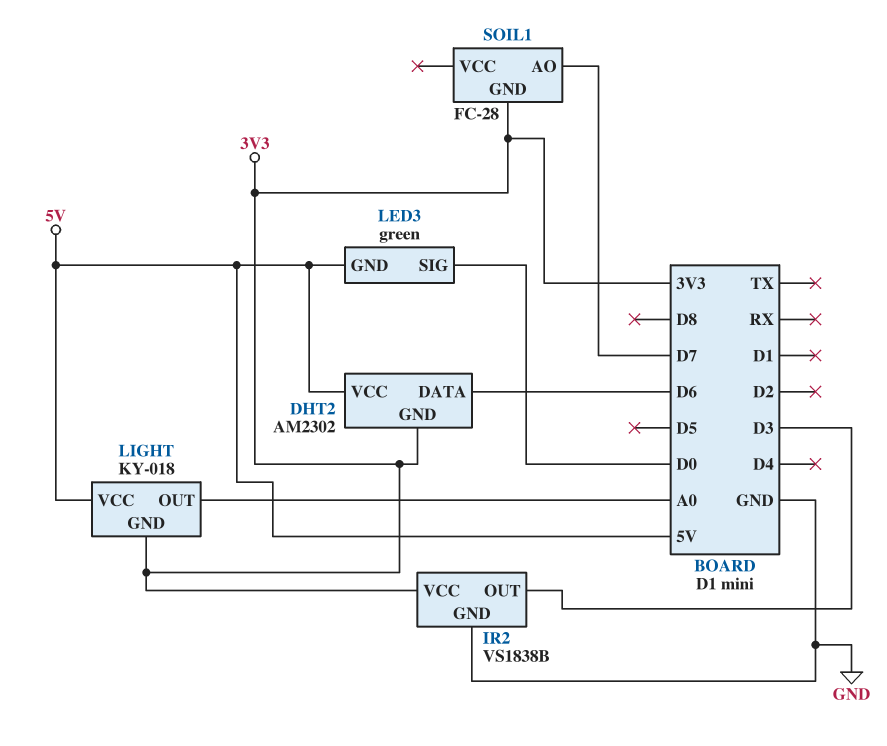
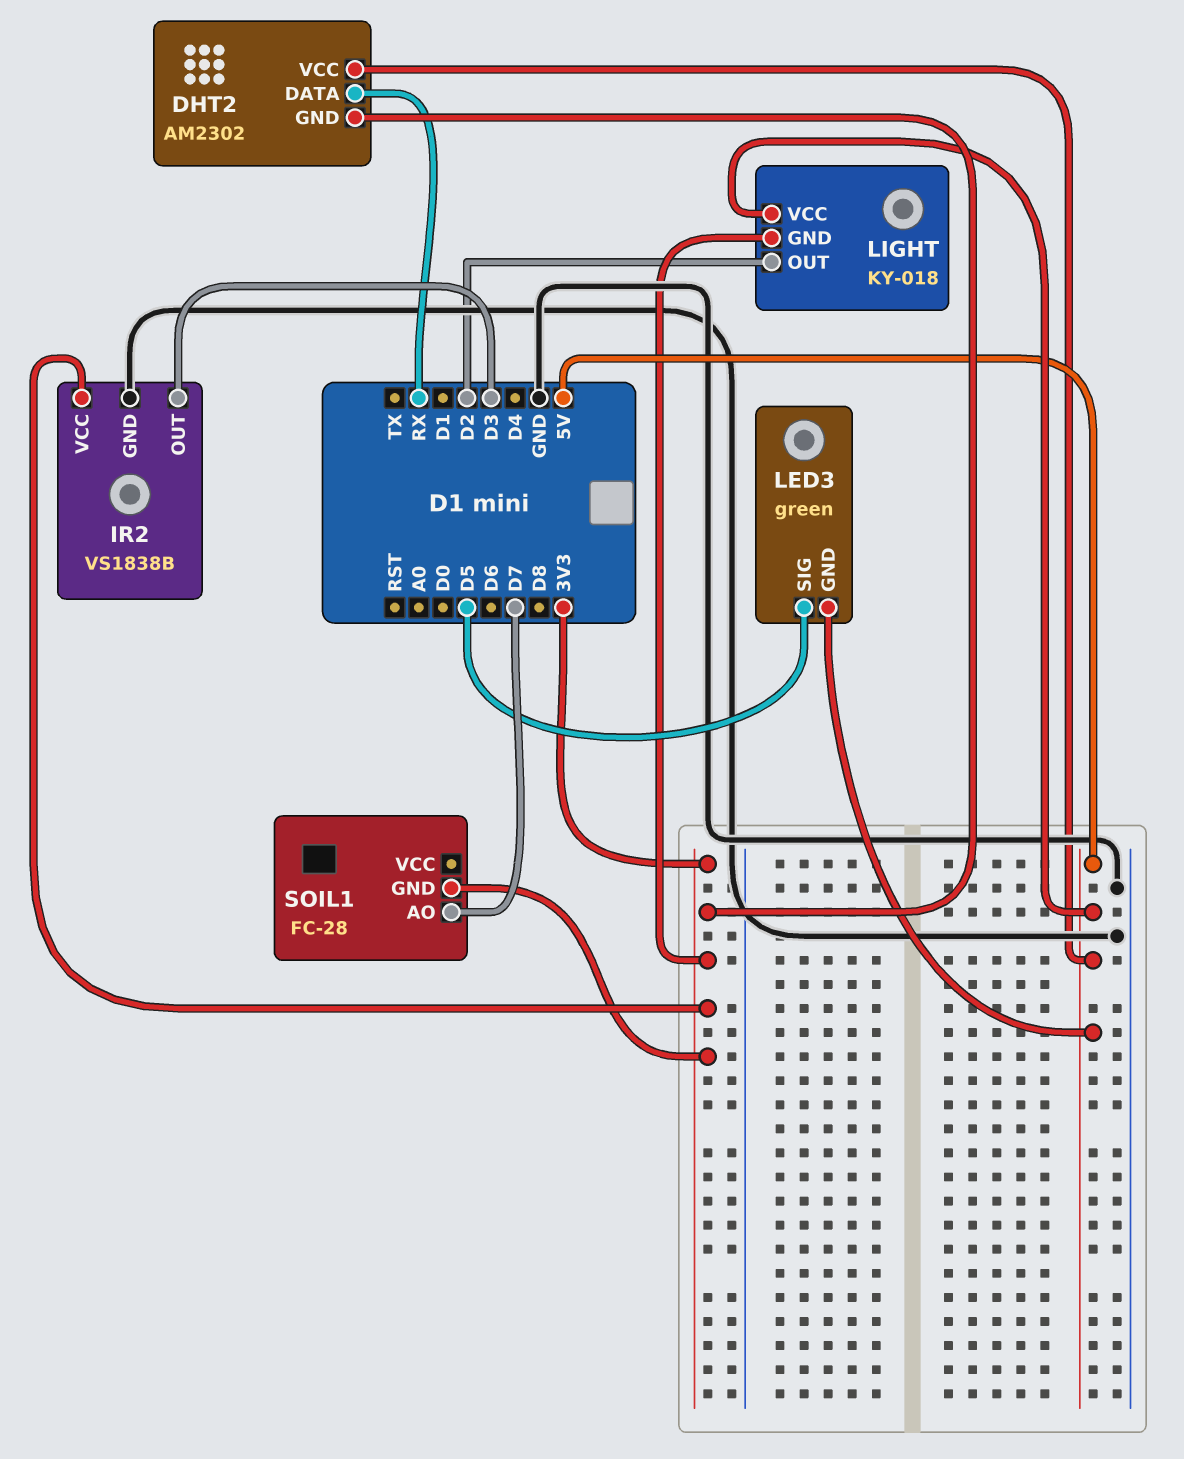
DHT2 pin DATA: D6 -> RX
LED3 pin SIG: D0 -> D5
LIGHT pin OUT: A0 -> D2

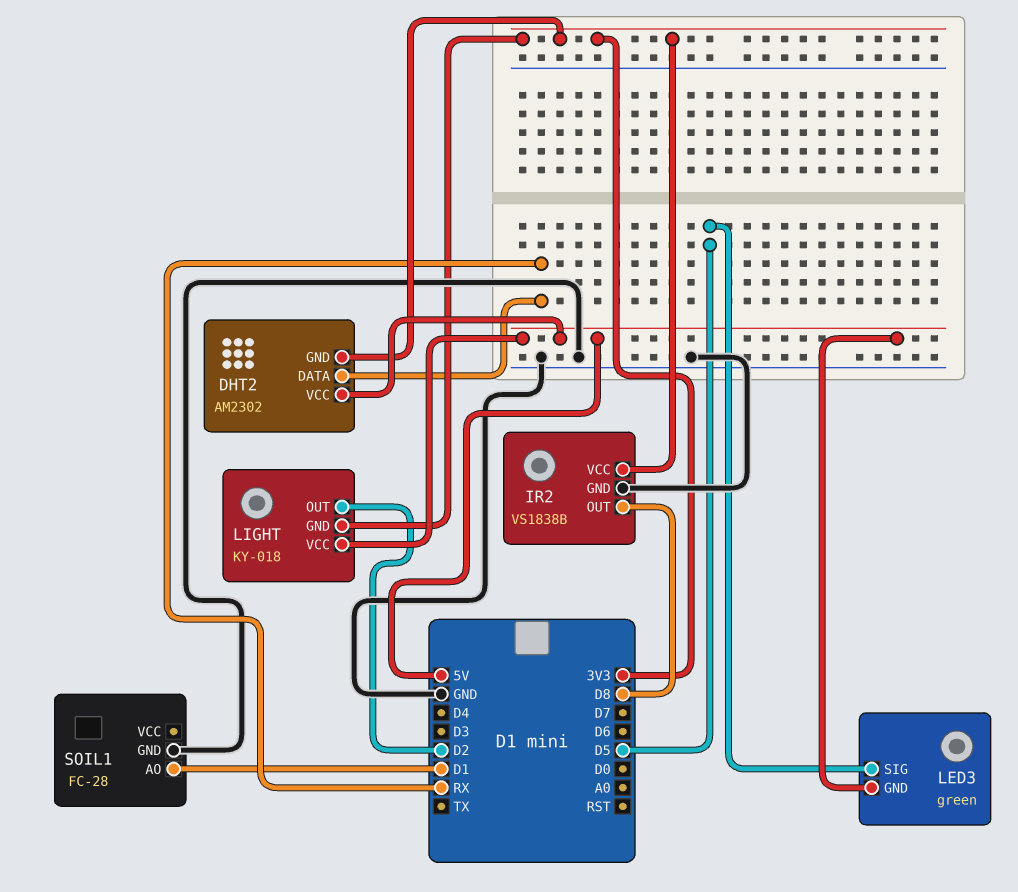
IR2 pin OUT: D3 -> D8
SOIL1 pin AO: D7 -> D1
SOIL1 pin GND: 3V3 -> GND

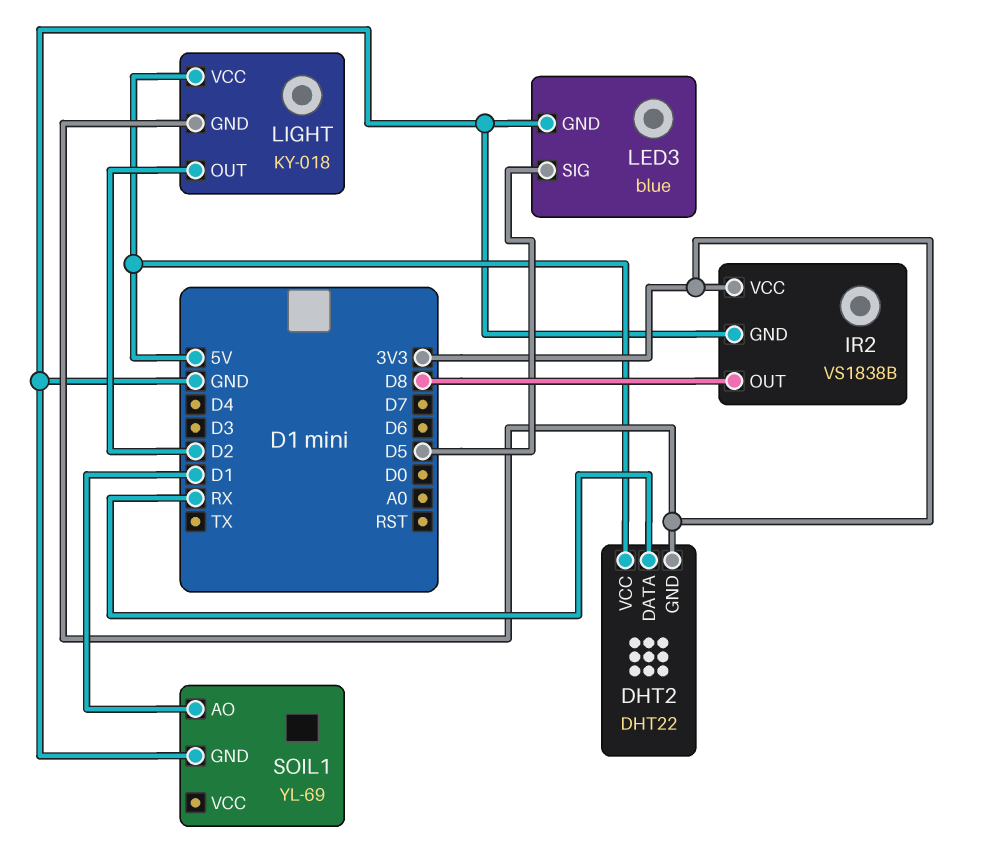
DHT2: AM2302 -> DHT22
LED3: green -> blue
LED3 pin GND: 5V -> GND
SOIL1: FC-28 -> YL-69

